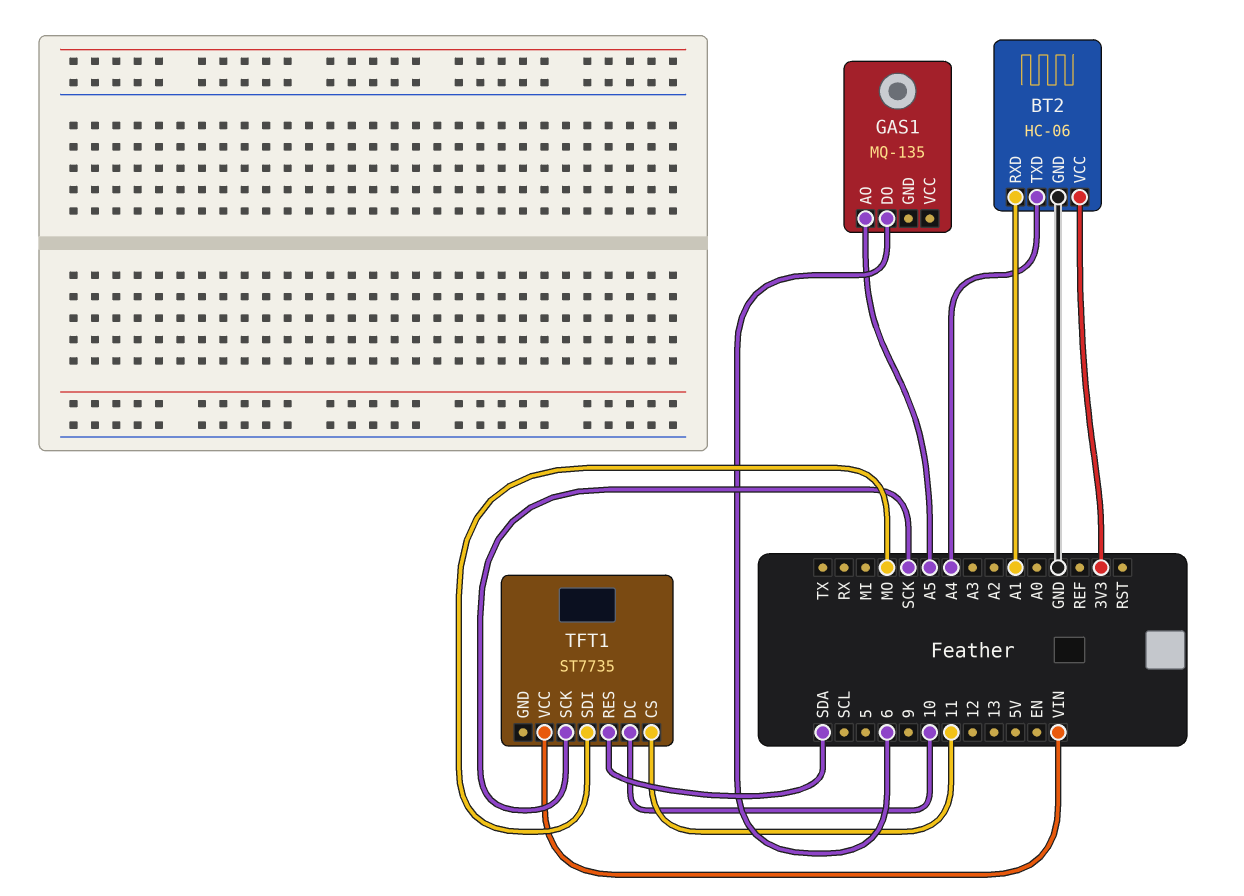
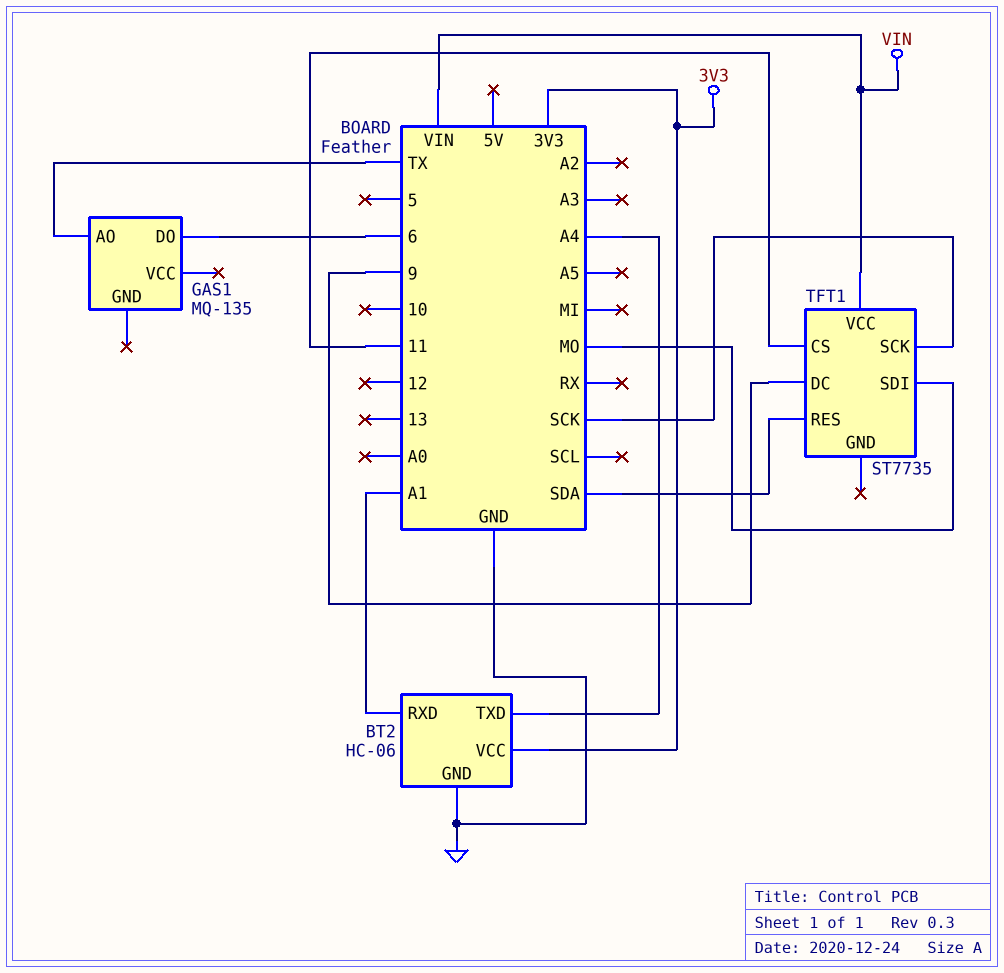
GAS1 pin AO: A5 -> TX
TFT1 pin DC: 10 -> 9

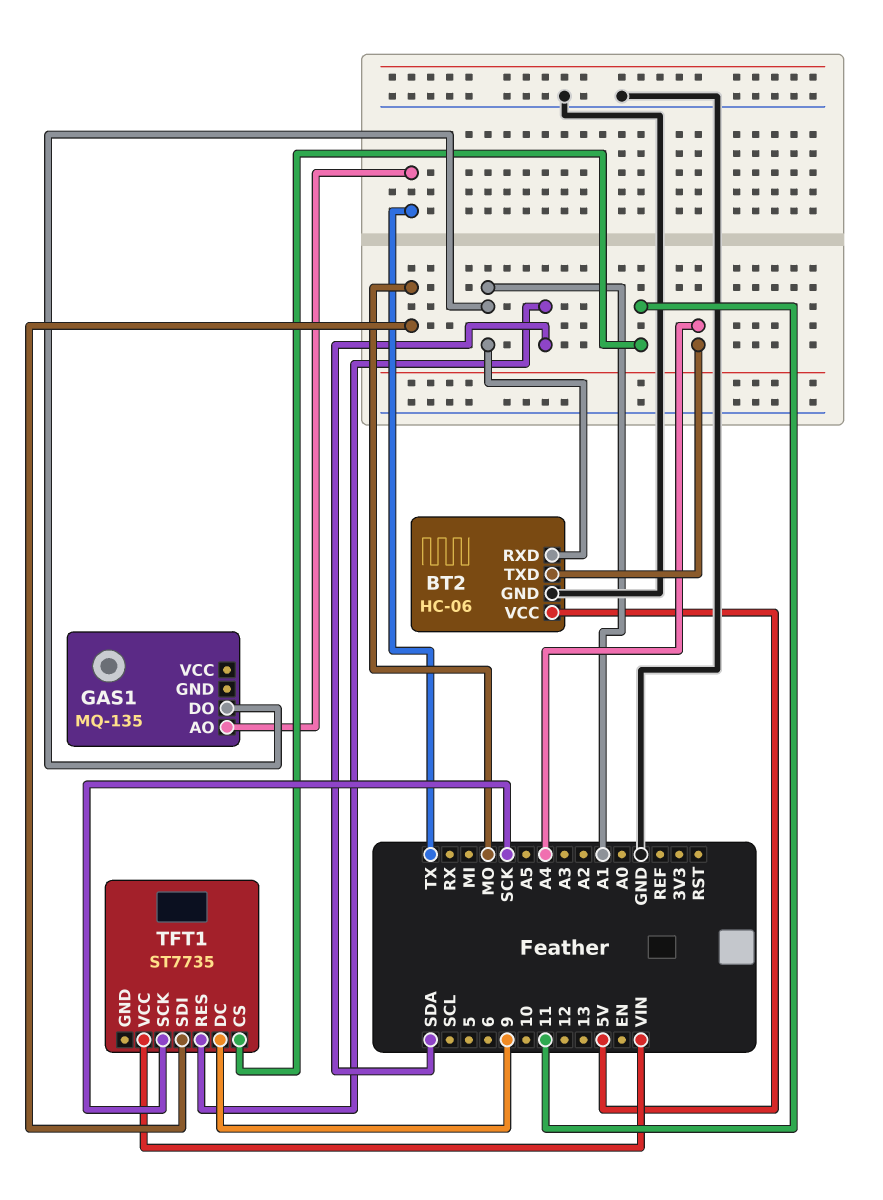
BT2 pin VCC: 3V3 -> 5V
GAS1 pin DO: 6 -> A1

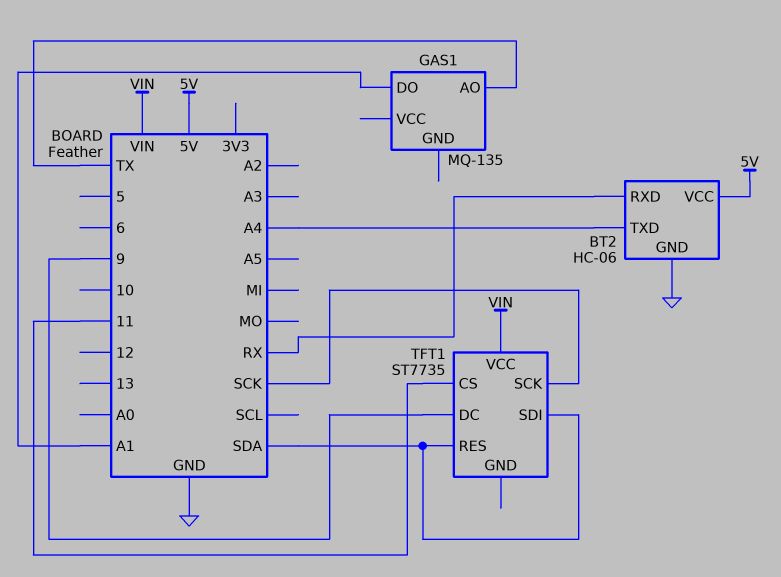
BT2 pin RXD: A1 -> RX
TFT1 pin SDI: MO -> SDA

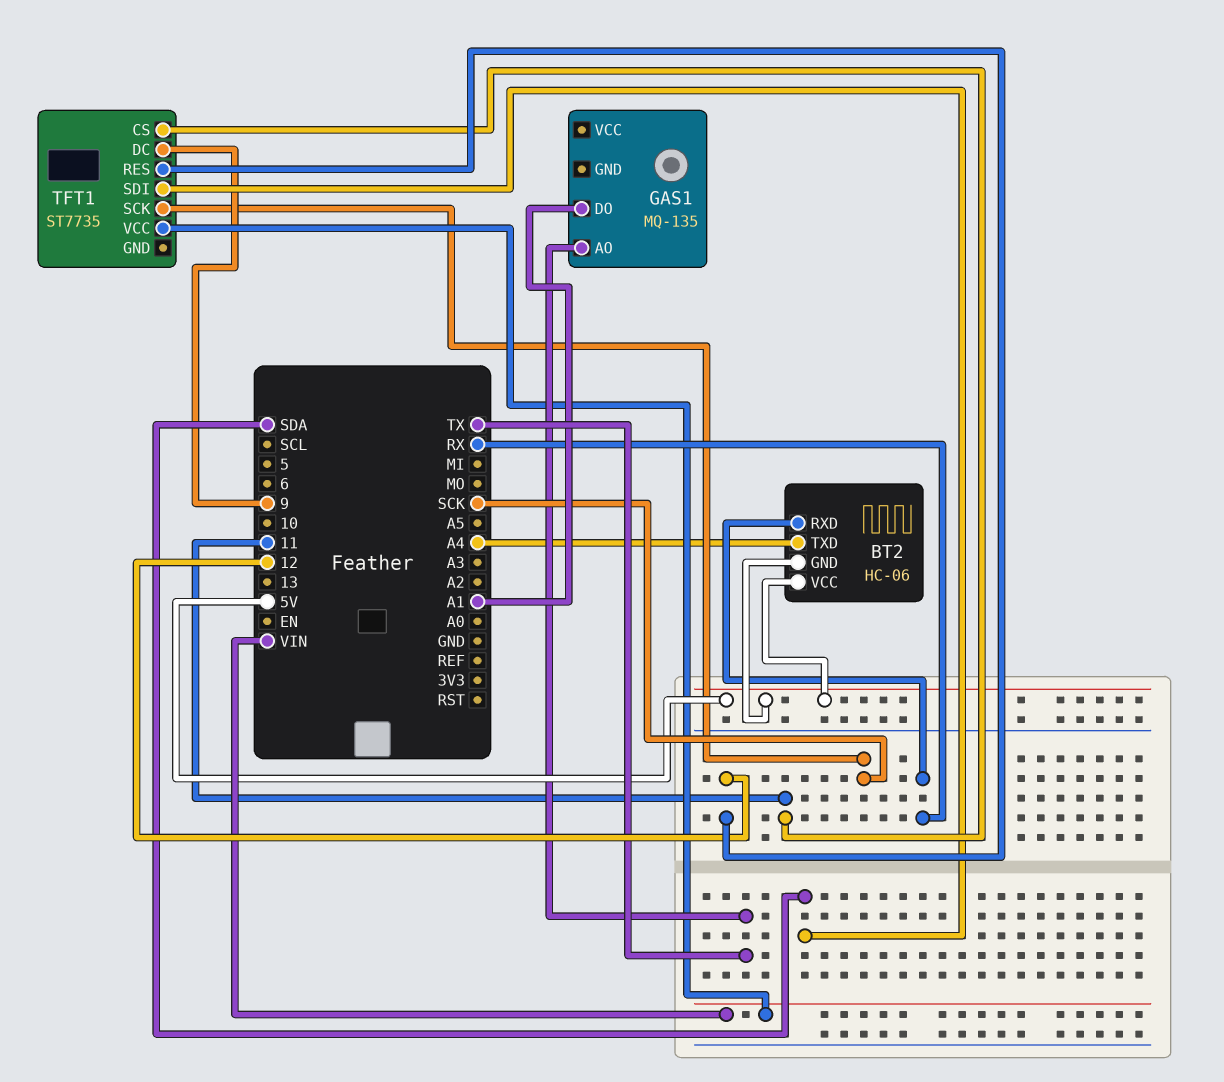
BT2 pin GND: GND -> 5V
TFT1 pin RES: SDA -> 12

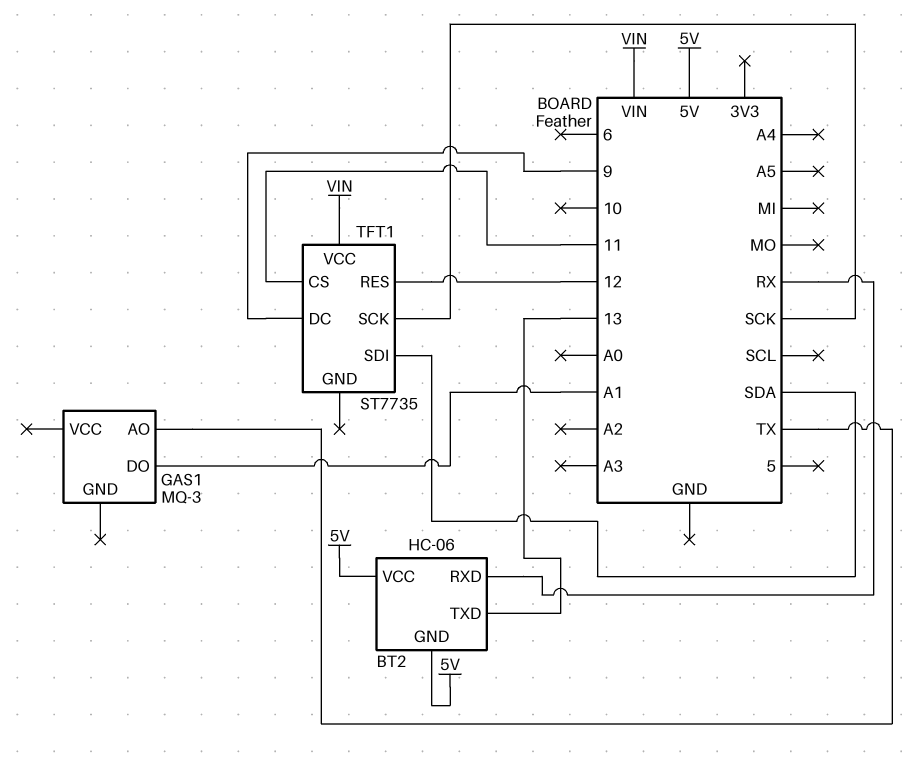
BT2 pin TXD: A4 -> 13
GAS1: MQ-135 -> MQ-3

